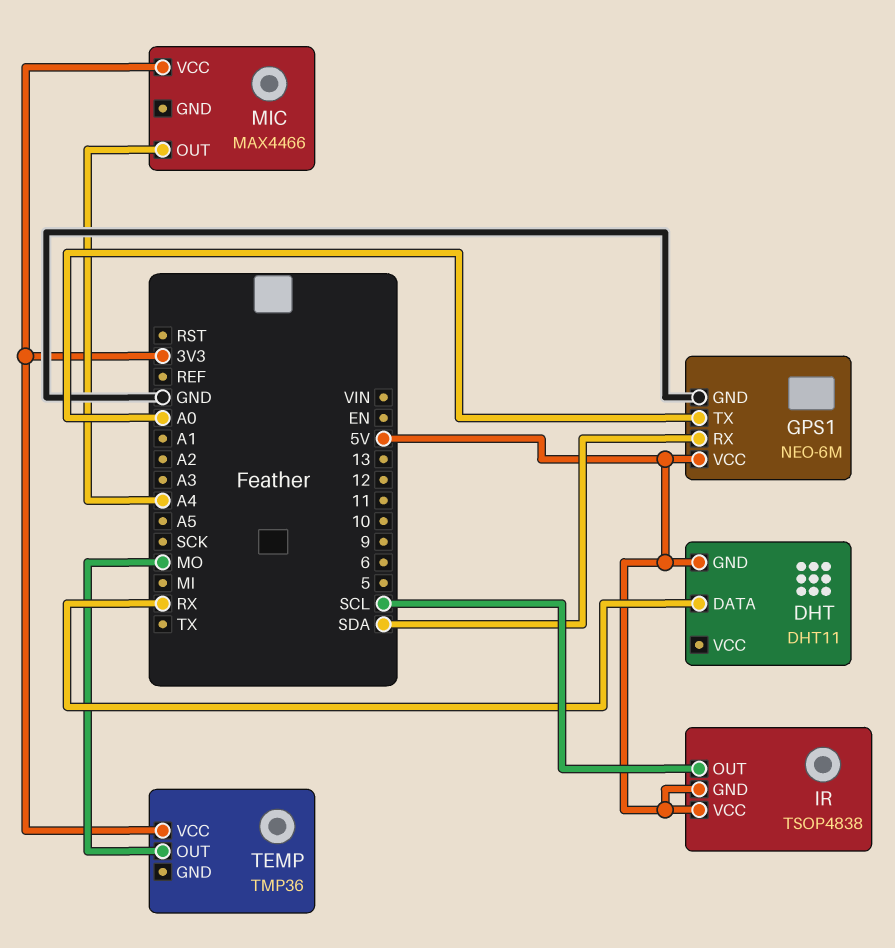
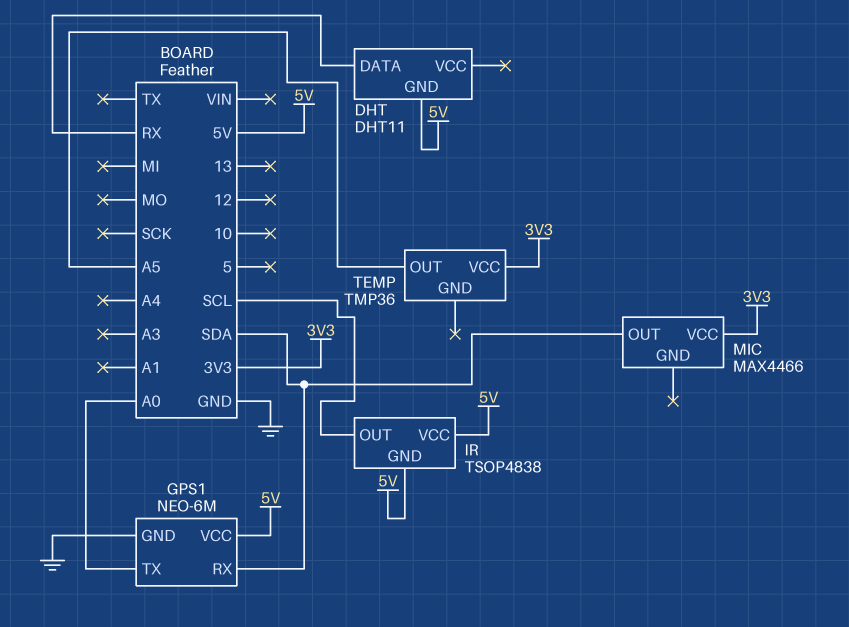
MIC pin OUT: A4 -> SDA
TEMP pin OUT: MO -> A5

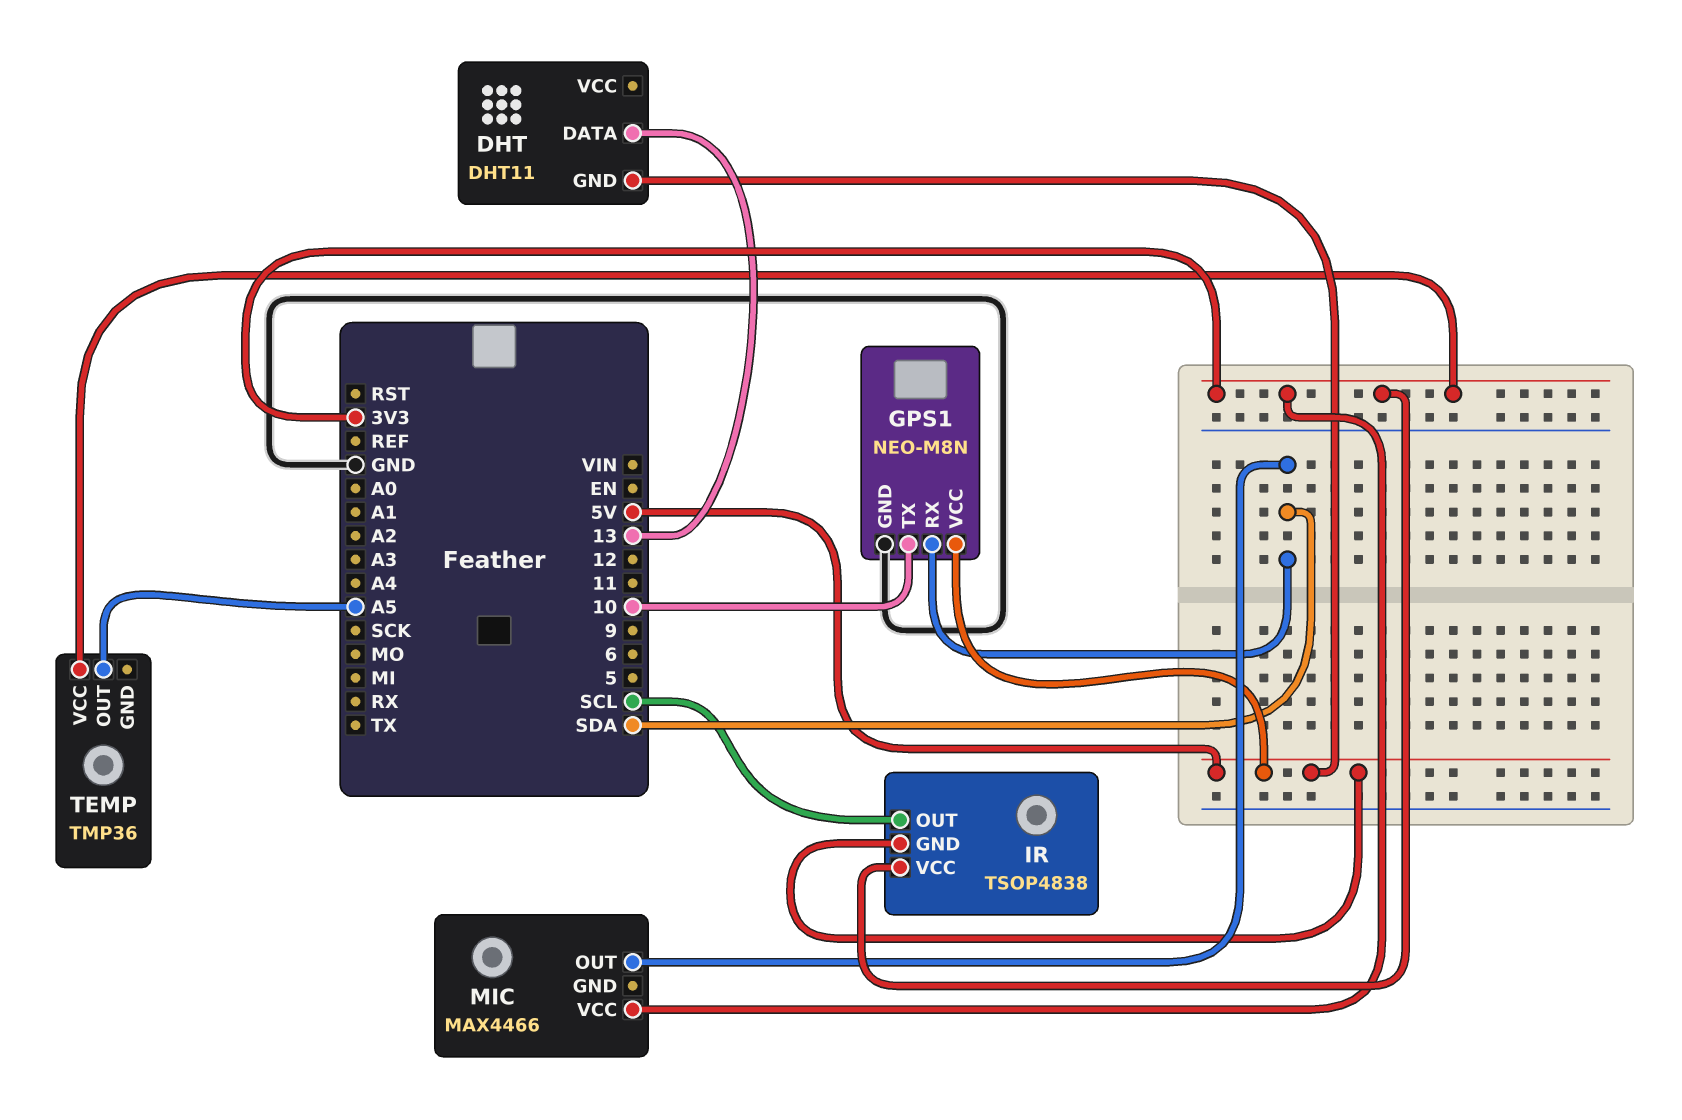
DHT pin DATA: RX -> 13
GPS1: NEO-6M -> NEO-M8N
GPS1 pin TX: A0 -> 10
IR pin VCC: 5V -> 3V3

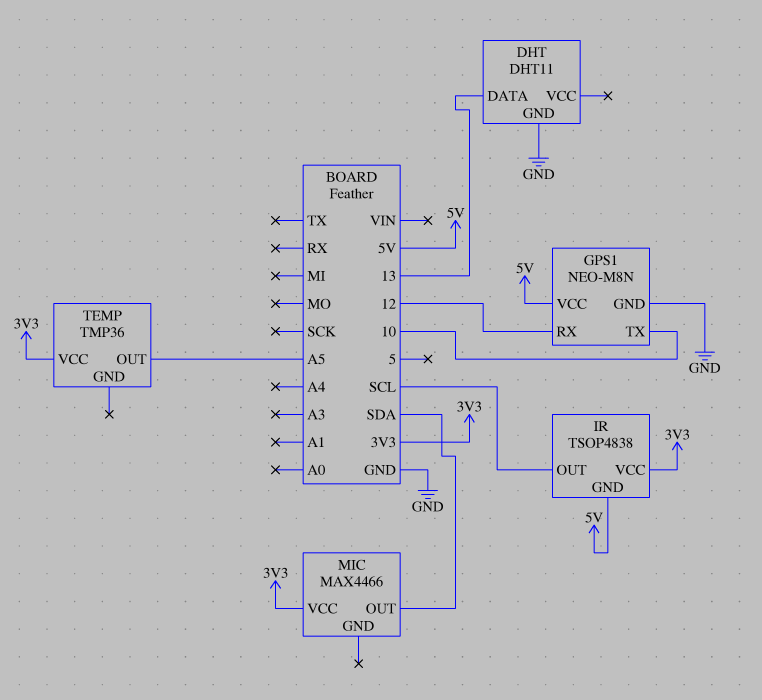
DHT pin GND: 5V -> GND
GPS1 pin RX: SDA -> 12

